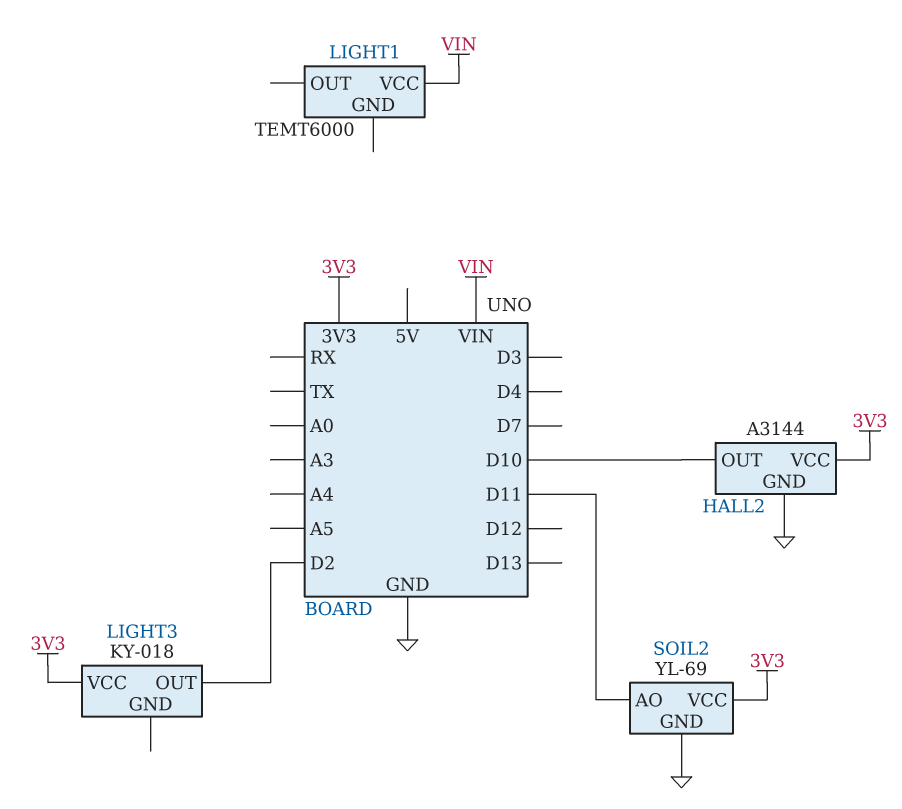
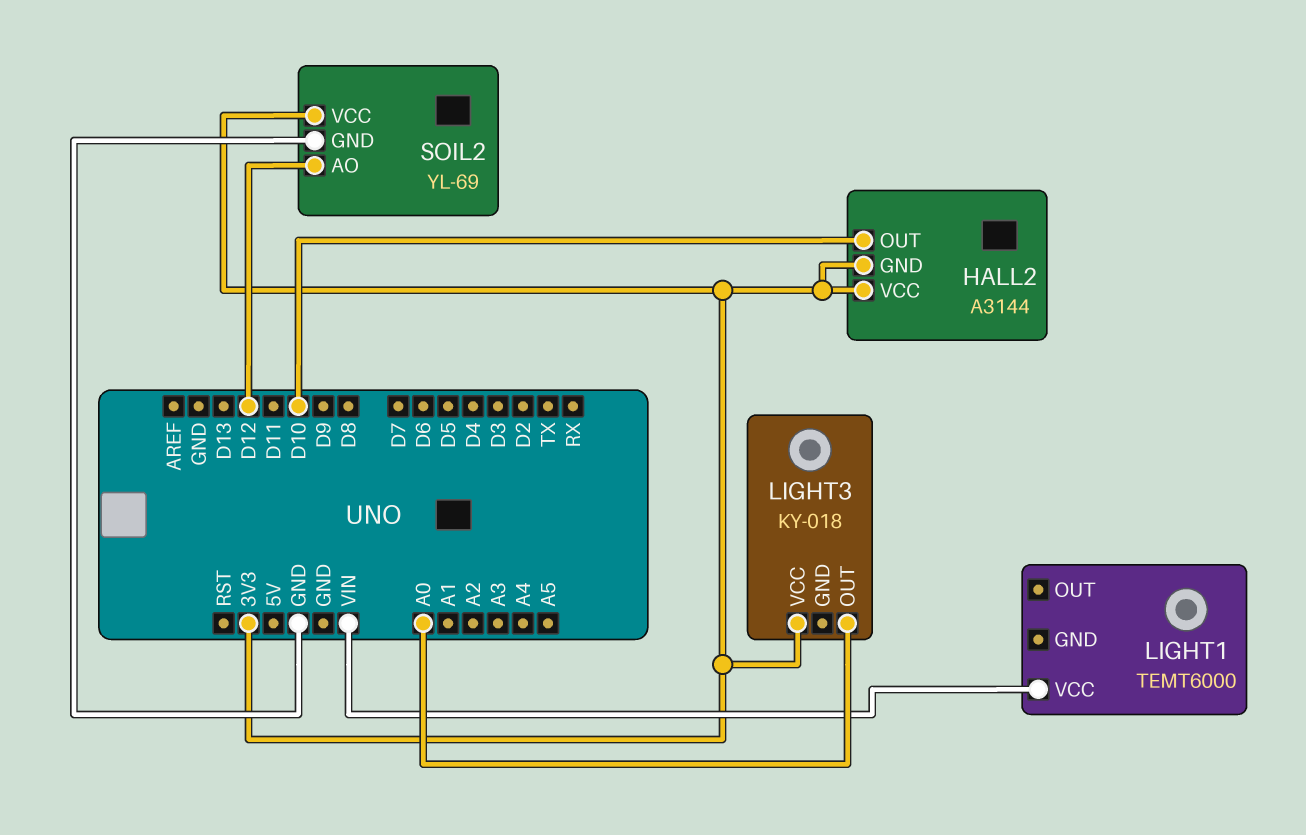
HALL2 pin GND: GND -> 3V3
LIGHT3 pin OUT: D2 -> A0
SOIL2 pin AO: D11 -> D12

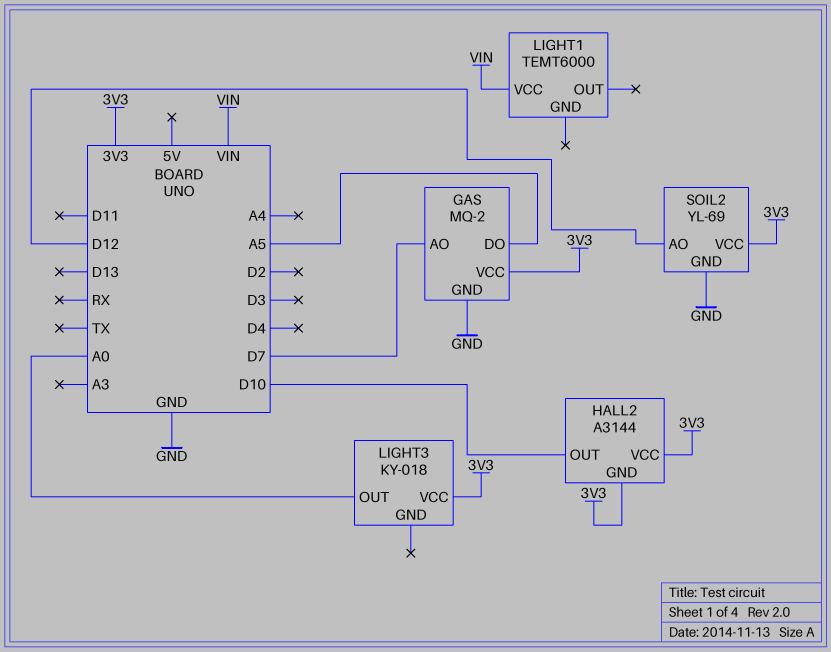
GAS: none -> MQ-2
GAS pin AO: none -> D7
GAS pin DO: none -> A5
GAS pin GND: none -> GND
GAS pin VCC: none -> 3V3

